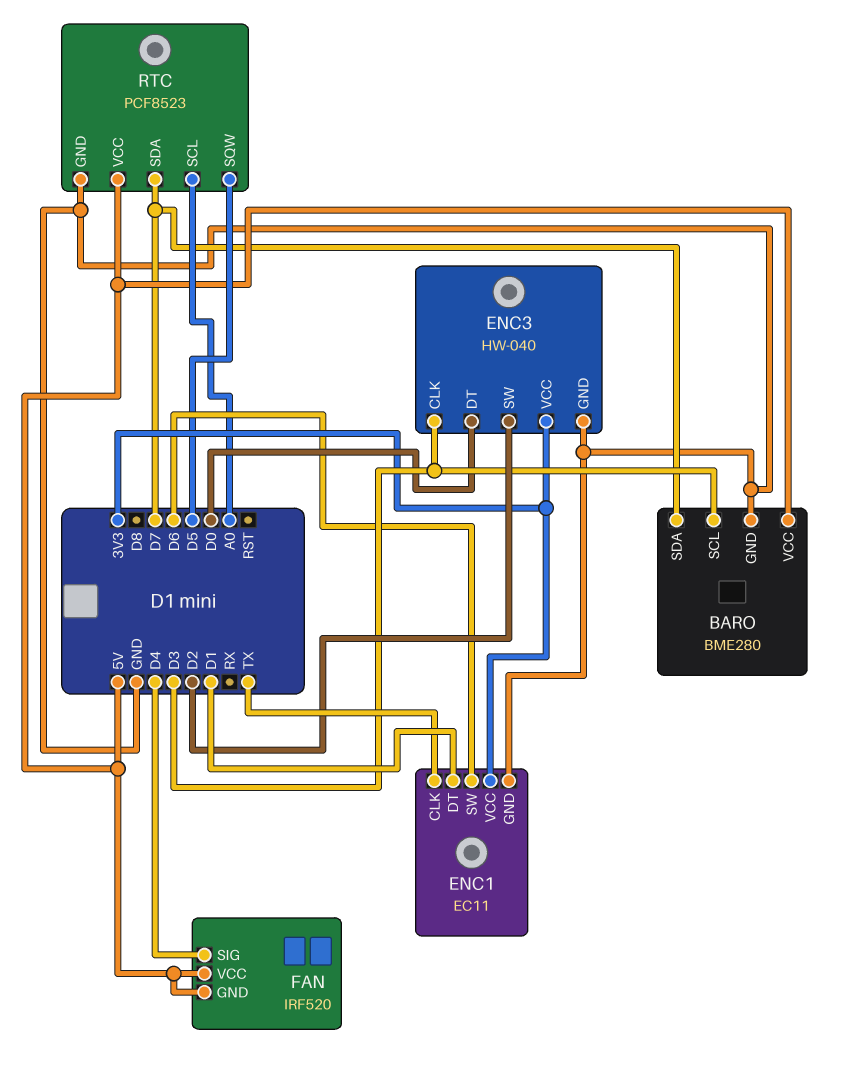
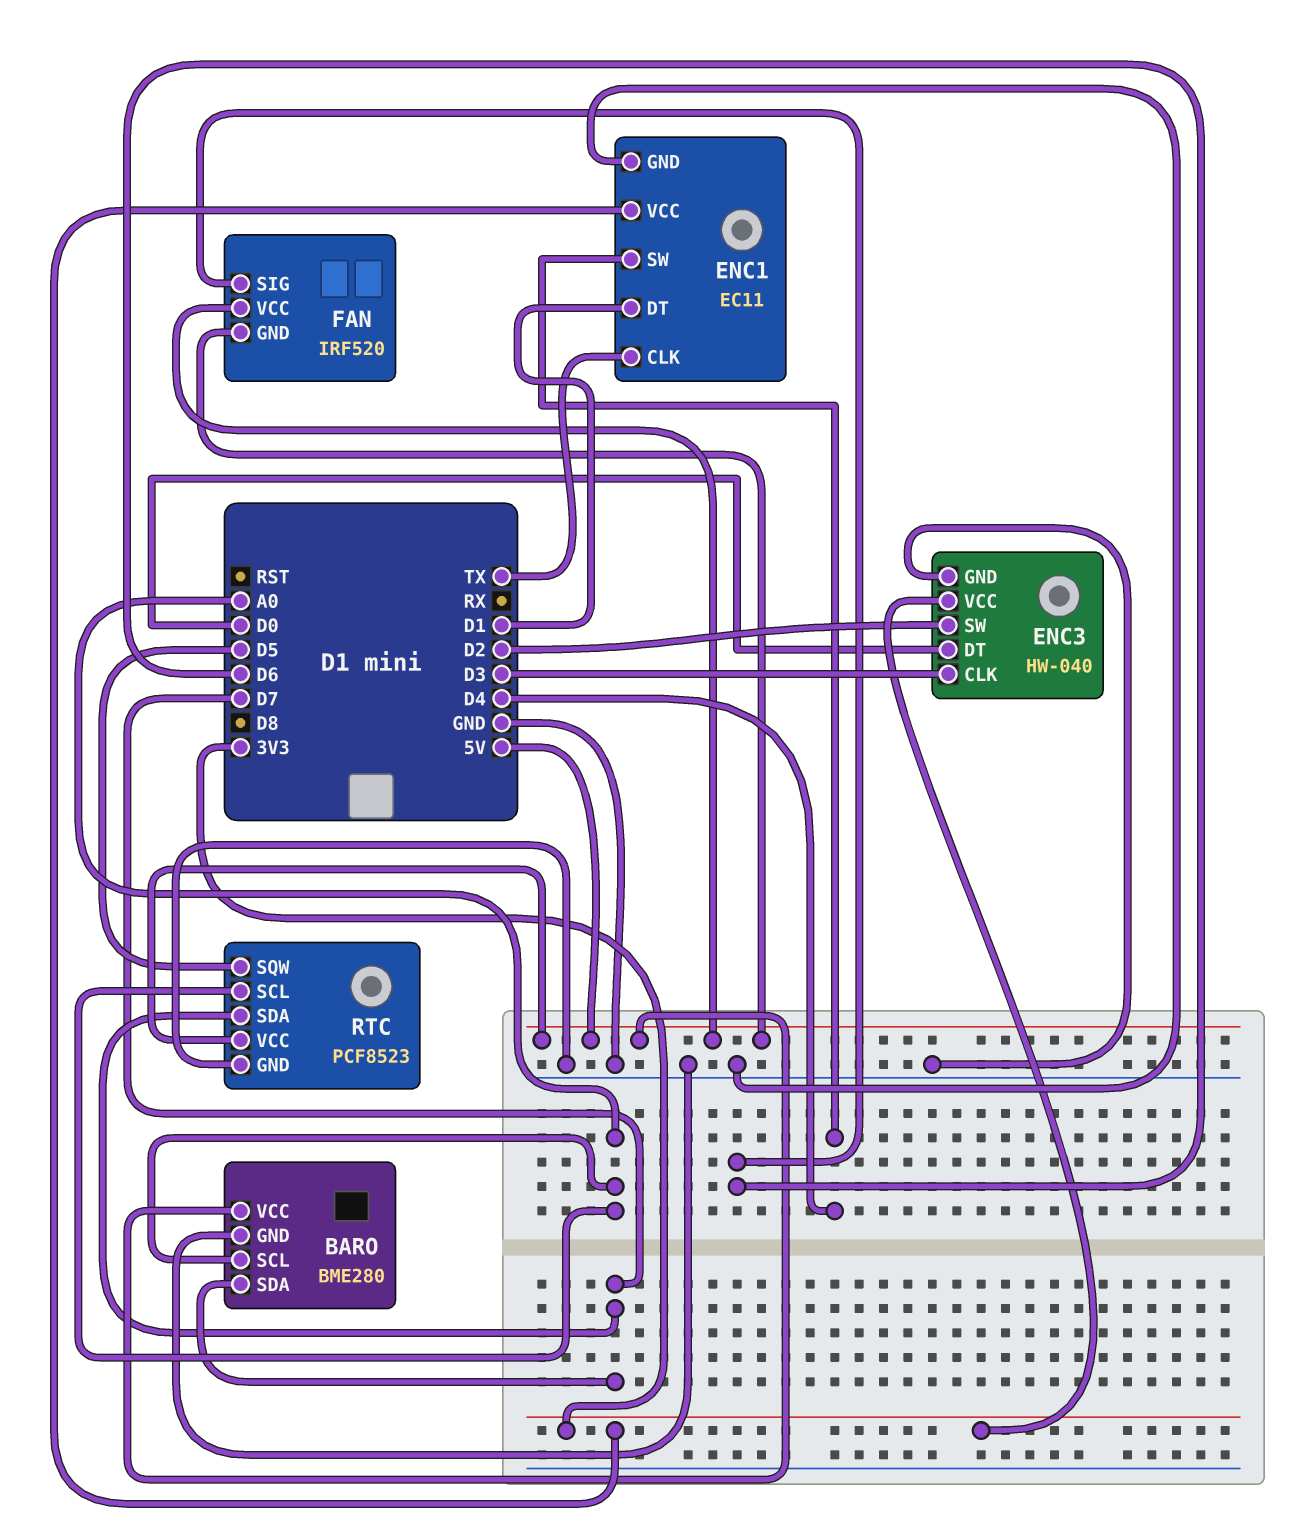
BARO pin SCL: D3 -> A0
ENC1 pin SW: D6 -> D4
FAN pin SIG: D4 -> D6

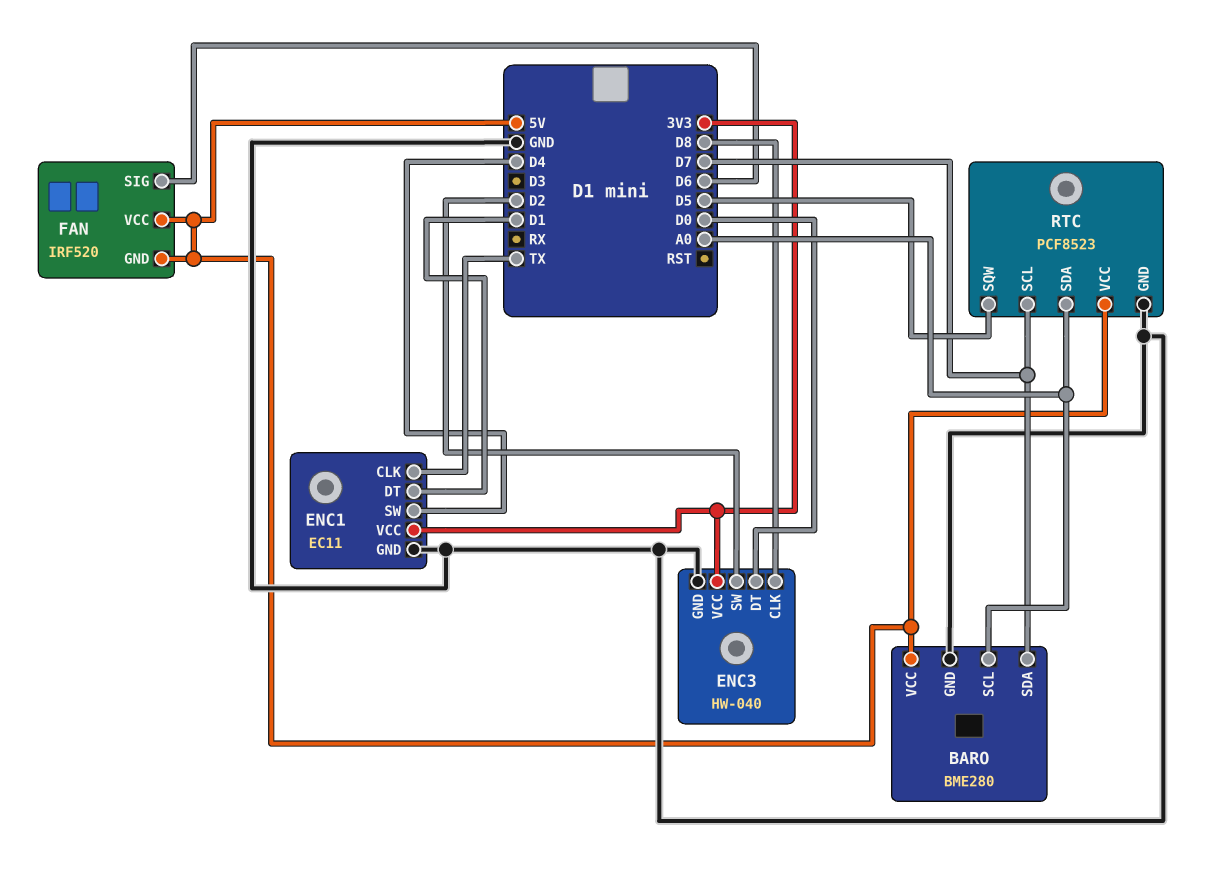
ENC3 pin CLK: D3 -> D8
RTC pin SCL: A0 -> D7
RTC pin SDA: D7 -> A0

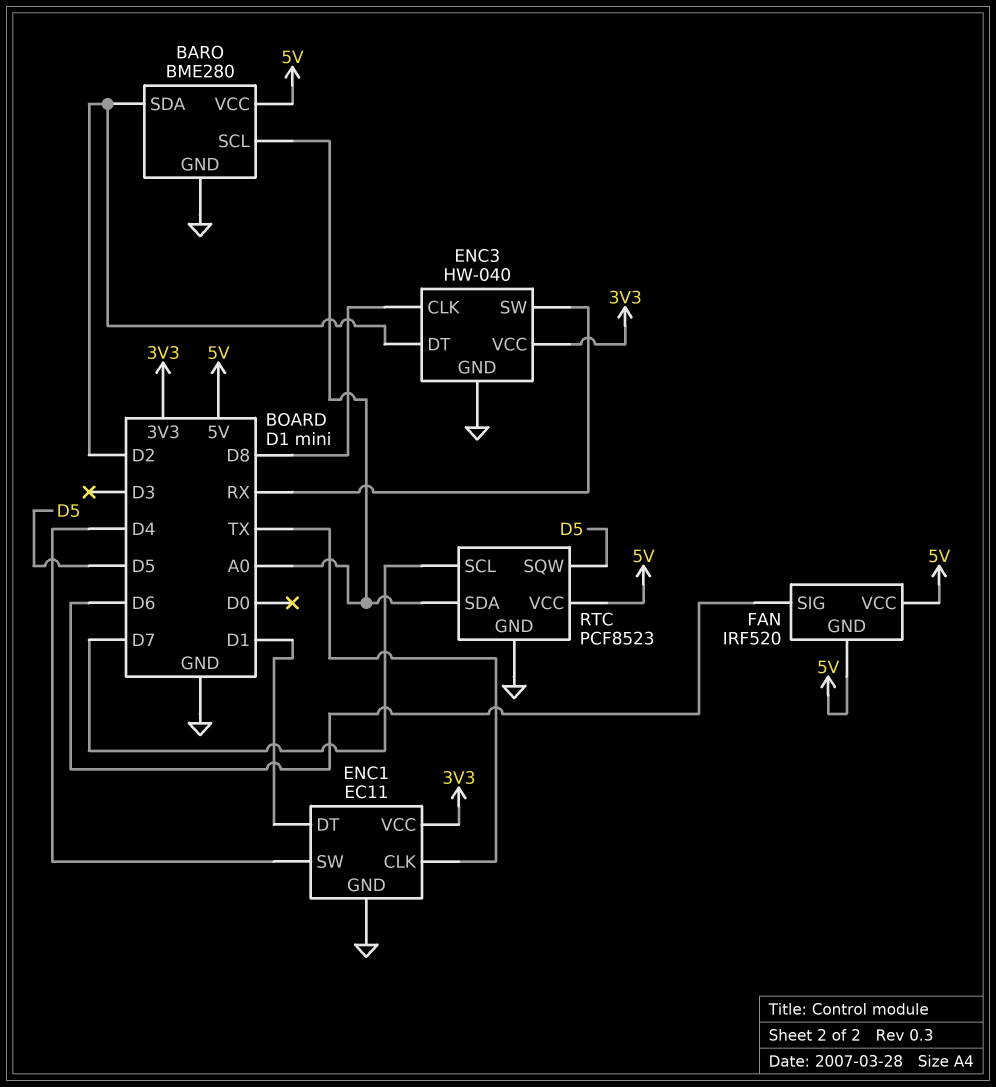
BARO pin SDA: D7 -> D2
ENC3 pin DT: D0 -> D2
ENC3 pin SW: D2 -> RX

